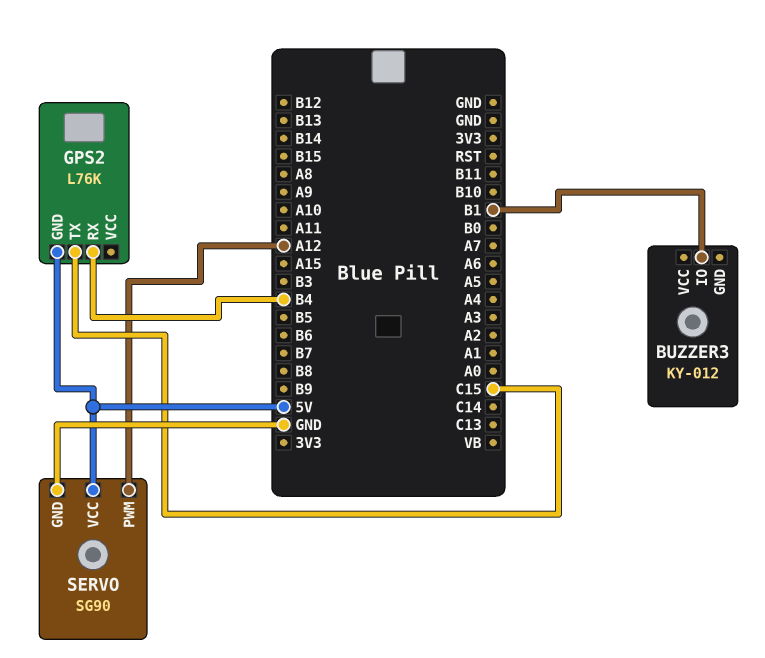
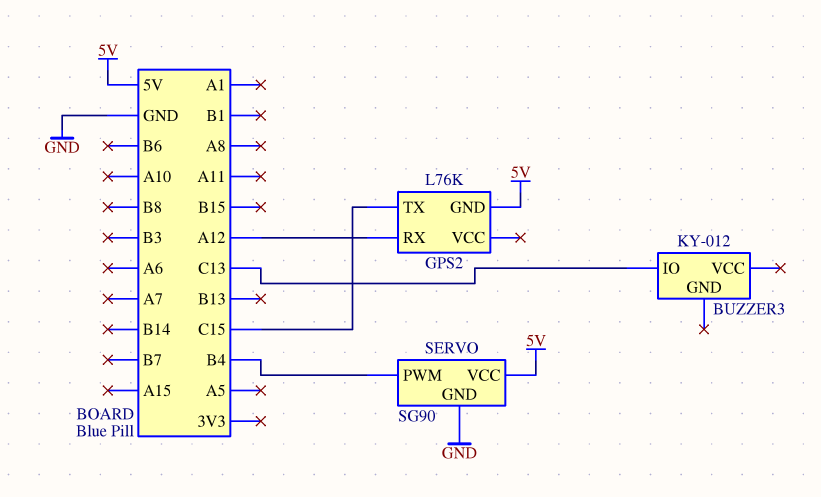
BUZZER3 pin IO: B1 -> C13
GPS2 pin RX: B4 -> A12
SERVO pin PWM: A12 -> B4

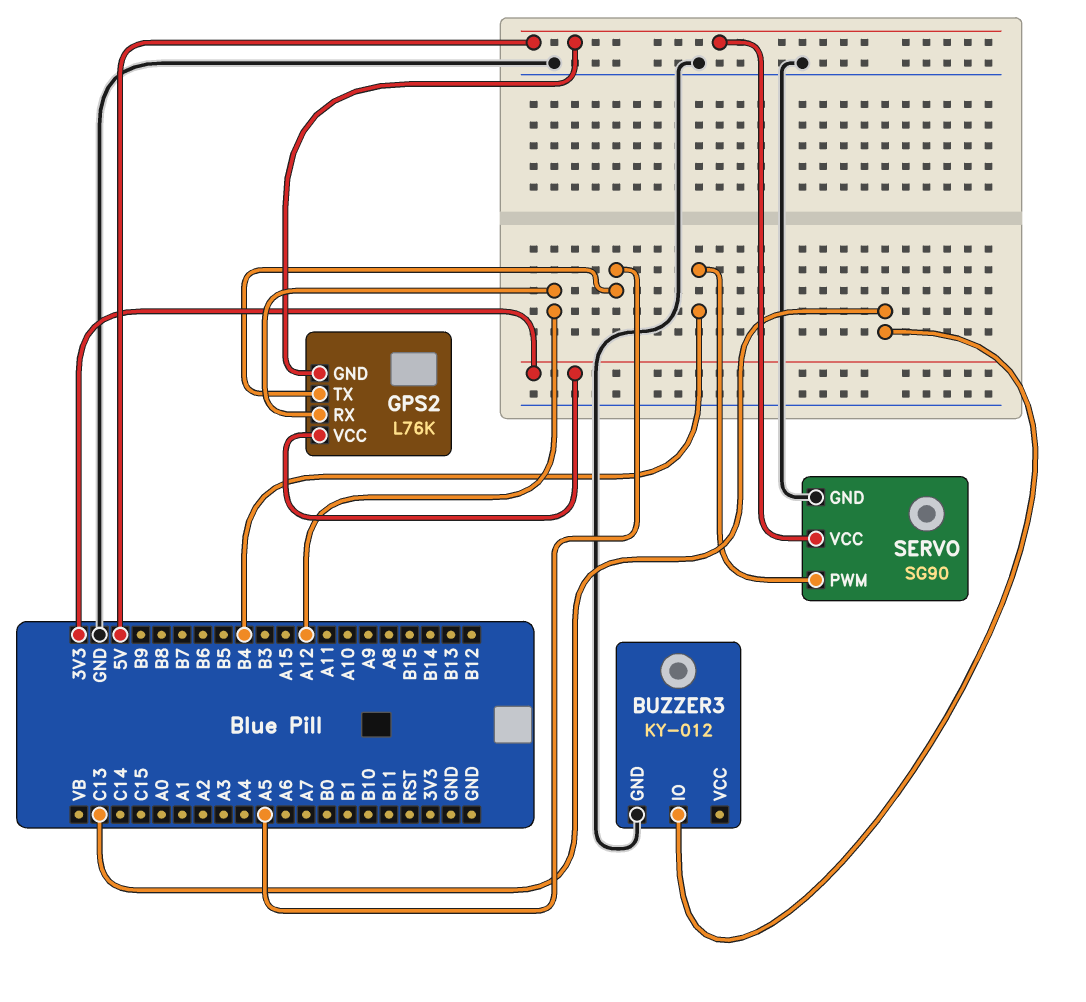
BUZZER3 pin GND: none -> GND
GPS2 pin TX: C15 -> A5
GPS2 pin VCC: none -> 3V3

